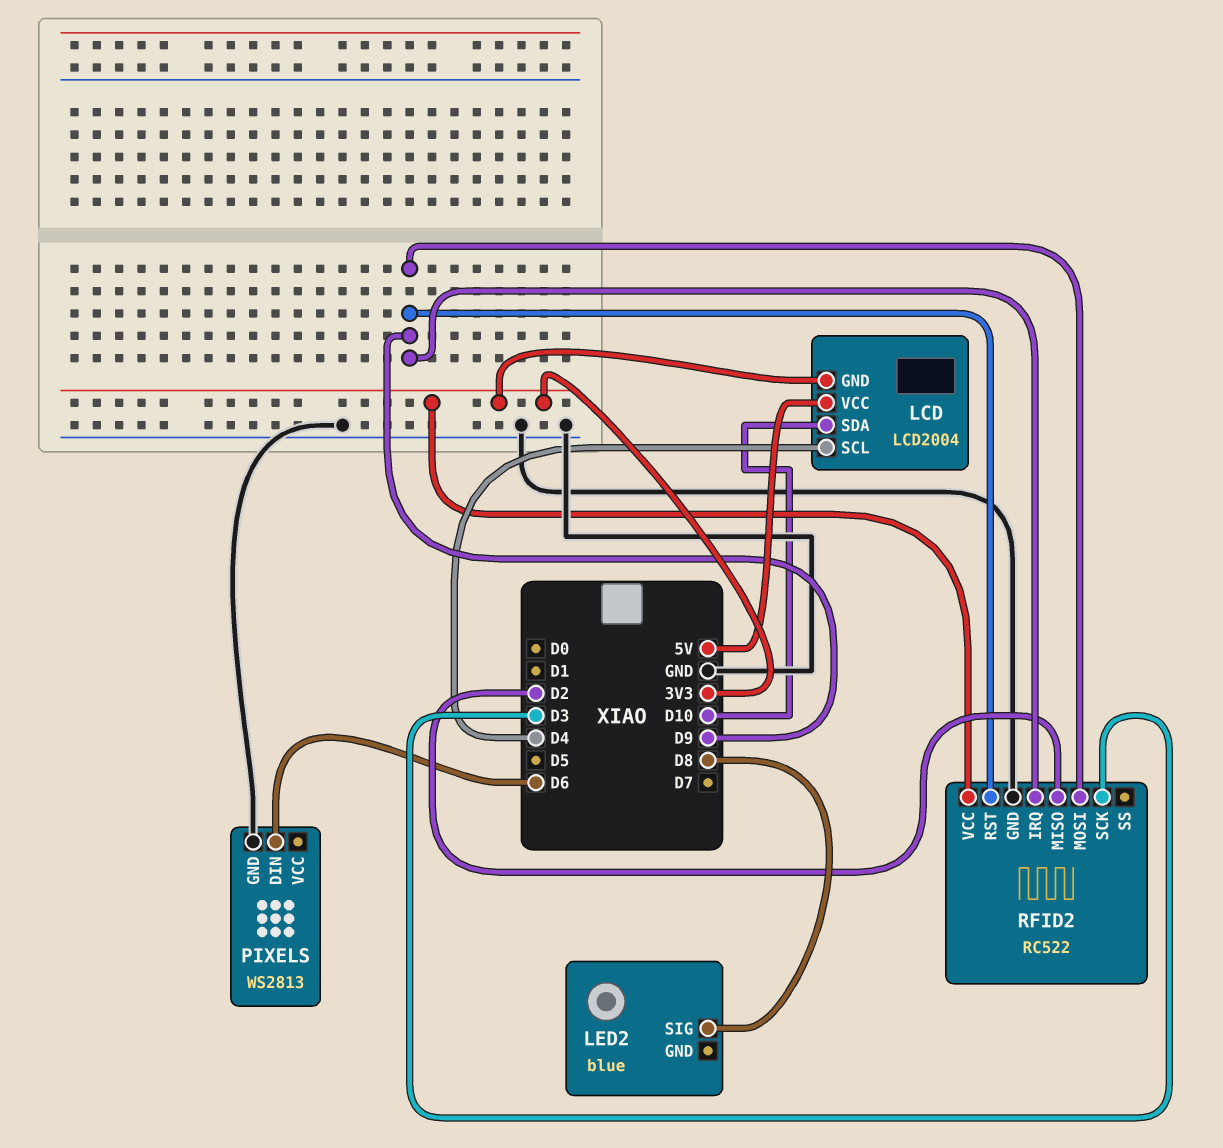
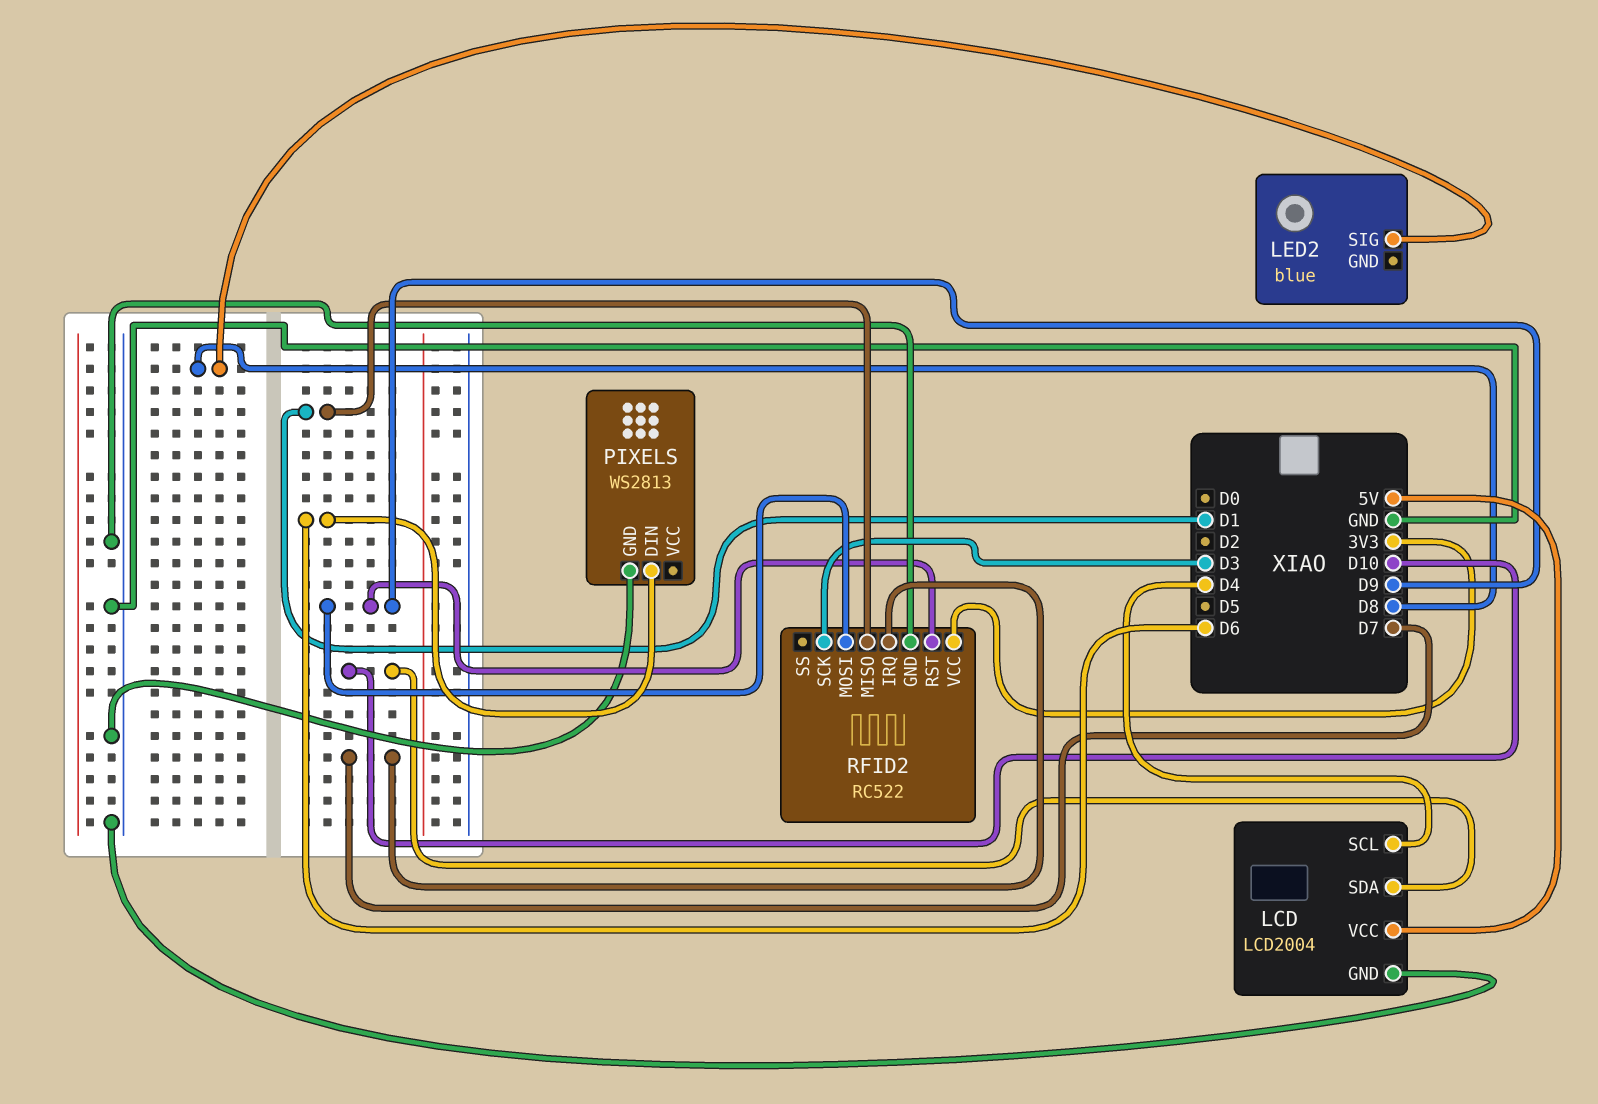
LCD pin GND: 3V3 -> GND
RFID2 pin IRQ: D9 -> D7
RFID2 pin MISO: D2 -> D1

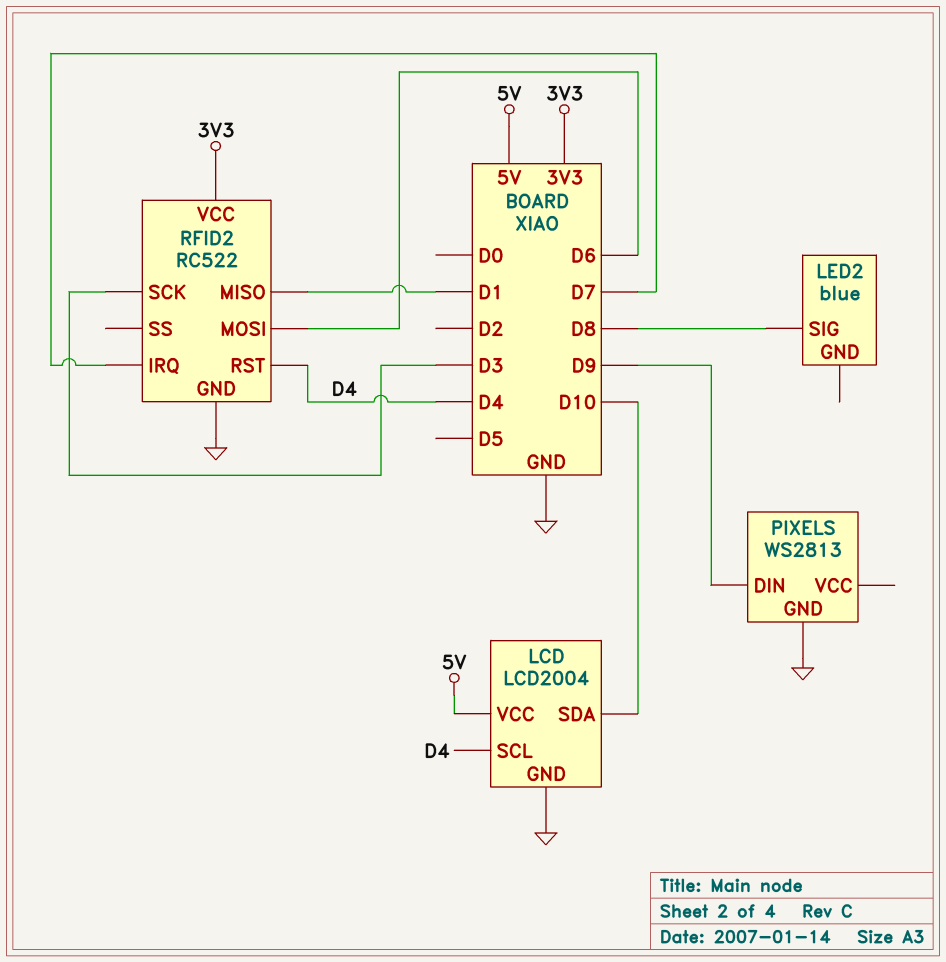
PIXELS pin DIN: D6 -> D9
RFID2 pin MOSI: D9 -> D6
RFID2 pin RST: D9 -> D4

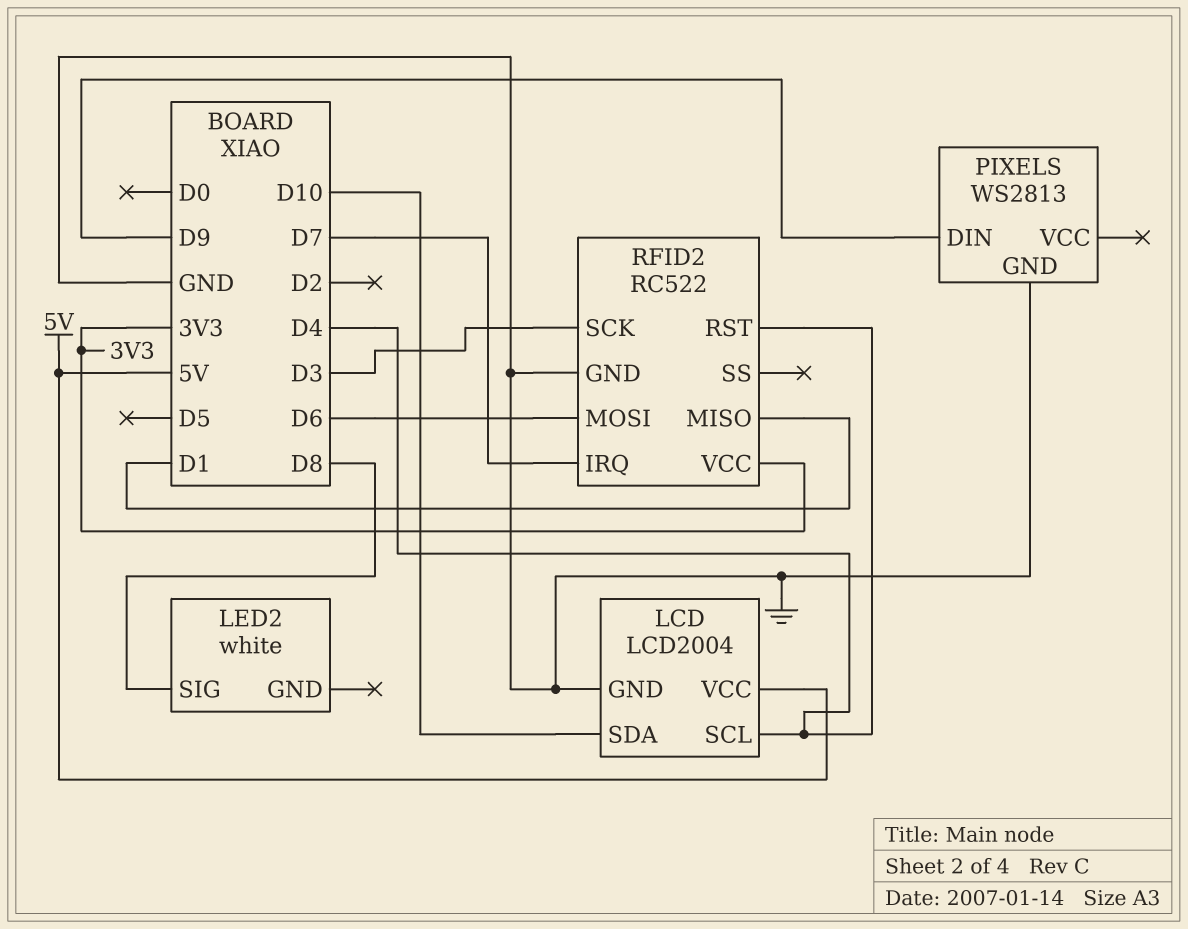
LED2: blue -> white

